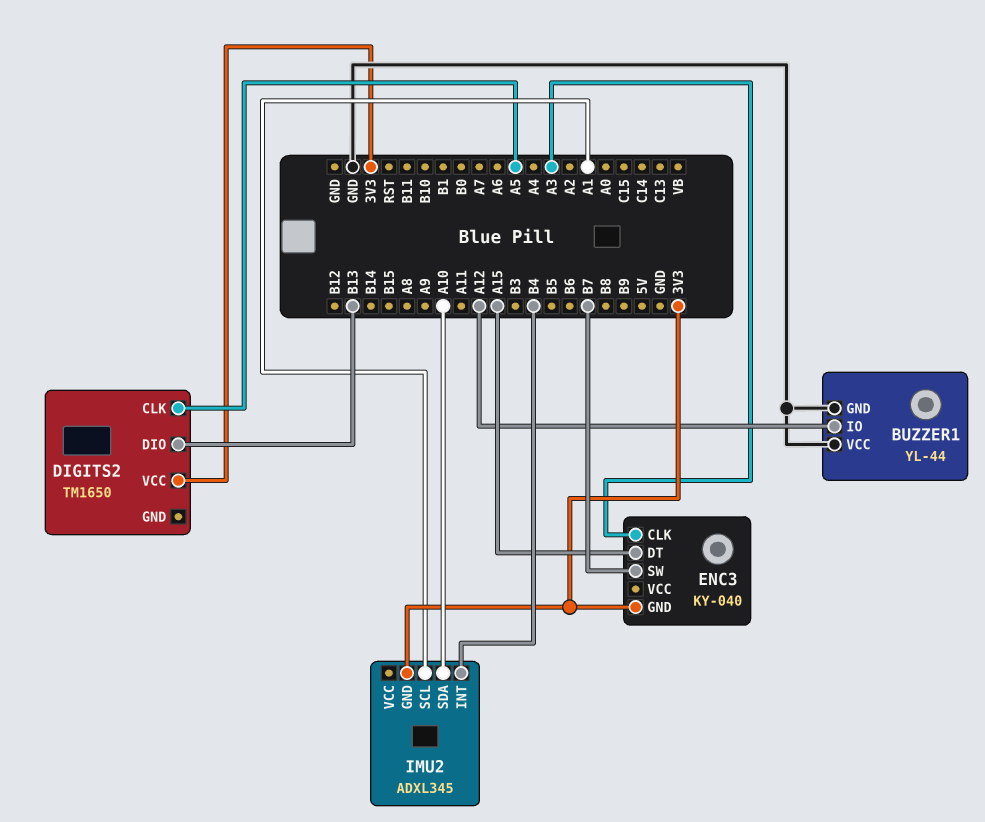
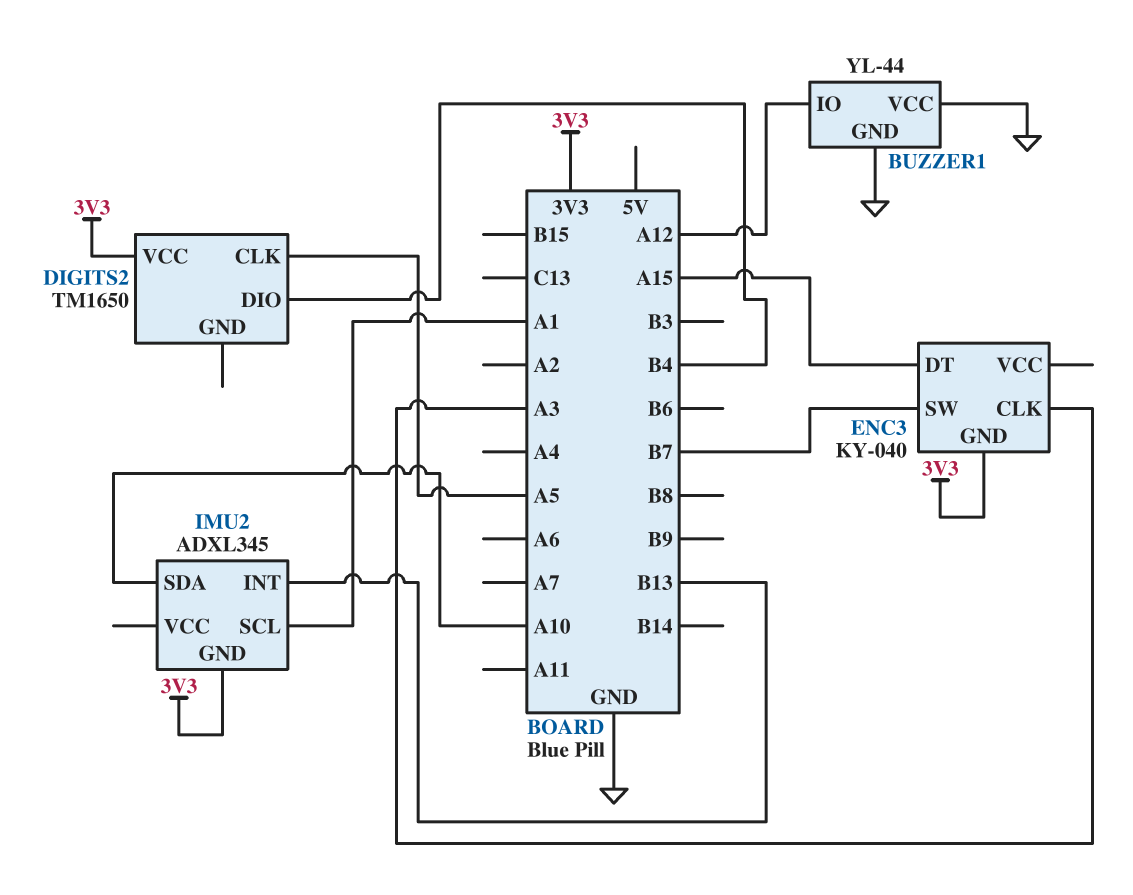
DIGITS2 pin DIO: B13 -> B4
IMU2 pin INT: B4 -> B13

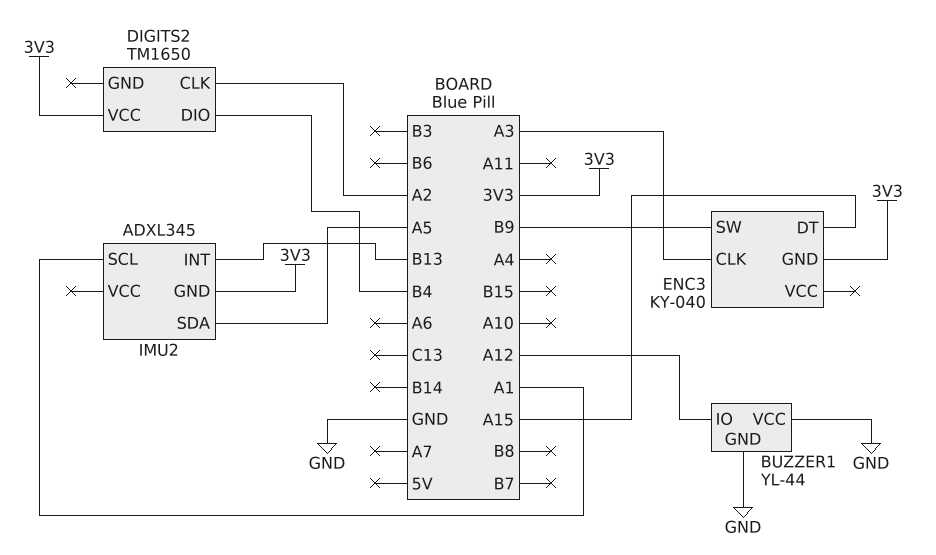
DIGITS2 pin CLK: A5 -> A2
ENC3 pin SW: B7 -> B9
IMU2 pin SDA: A10 -> A5

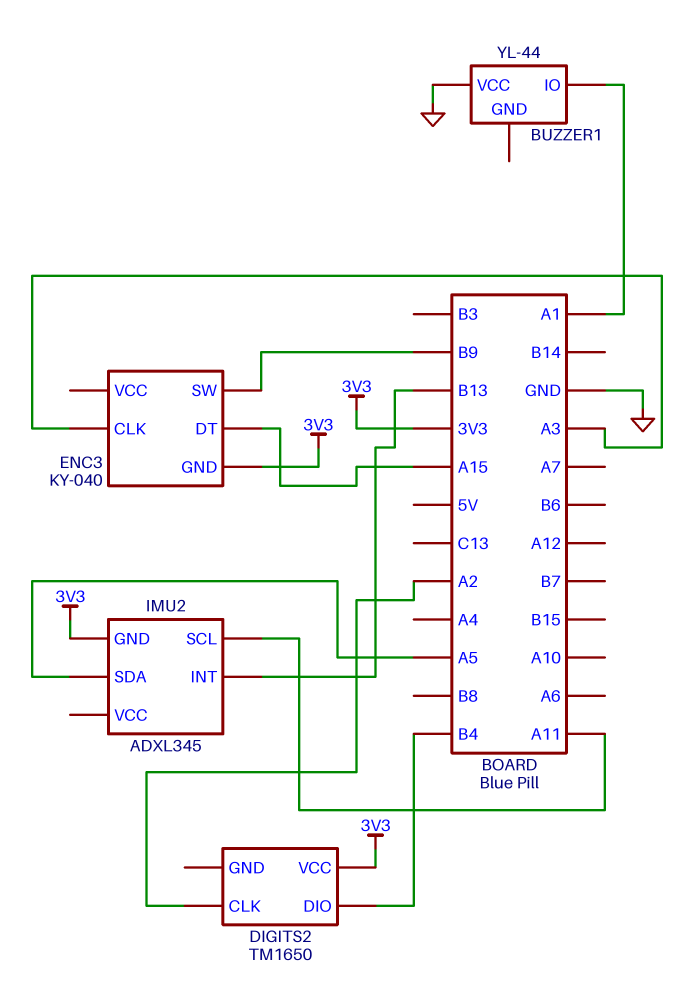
BUZZER1 pin GND: GND -> none
BUZZER1 pin IO: A12 -> A1
IMU2 pin SCL: A1 -> A11

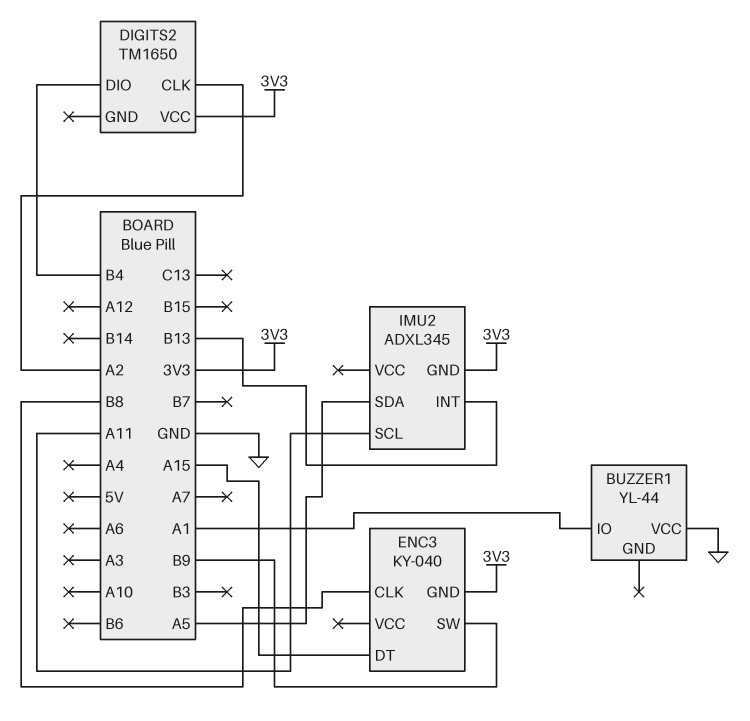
ENC3 pin CLK: A3 -> B8

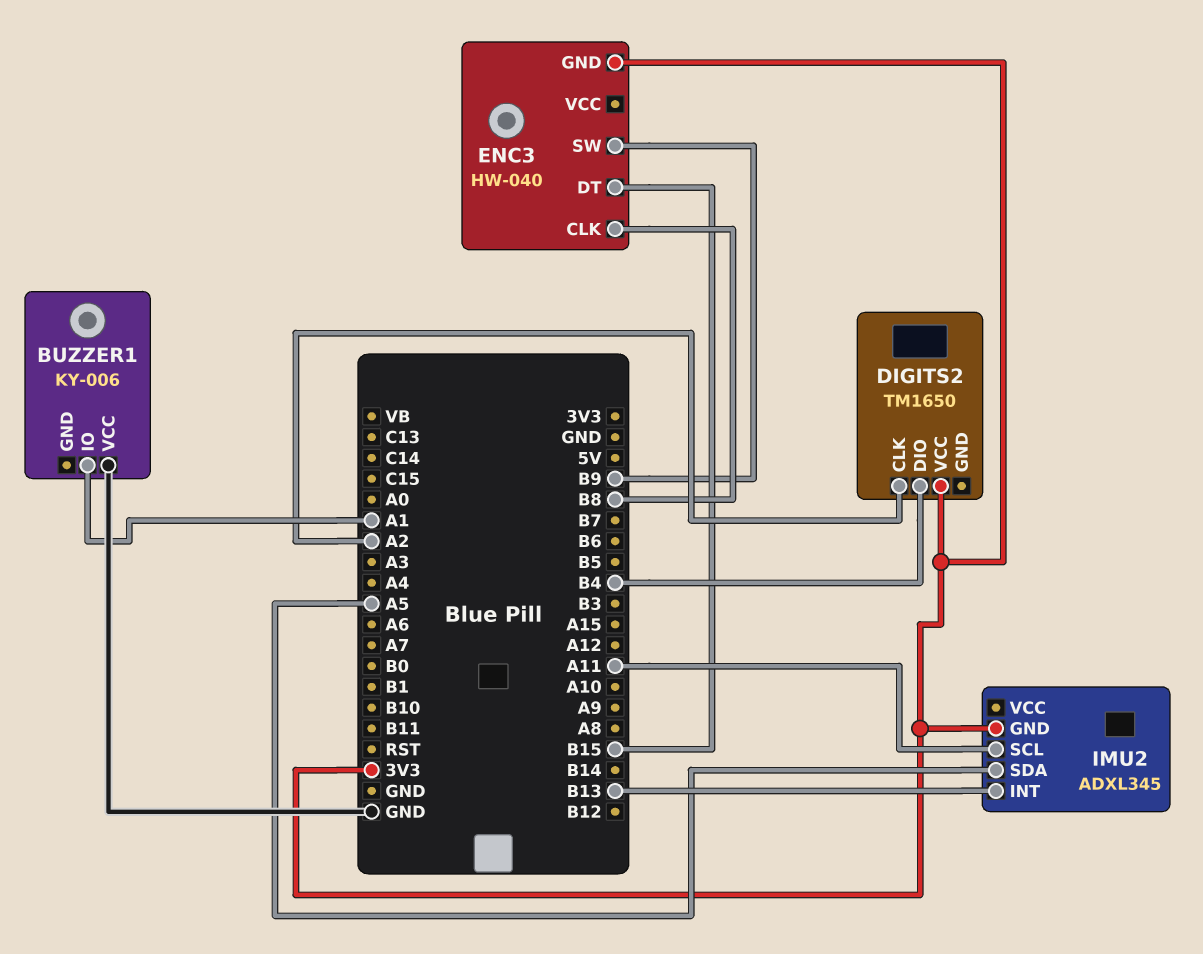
BUZZER1: YL-44 -> KY-006
ENC3: KY-040 -> HW-040
ENC3 pin DT: A15 -> B15

